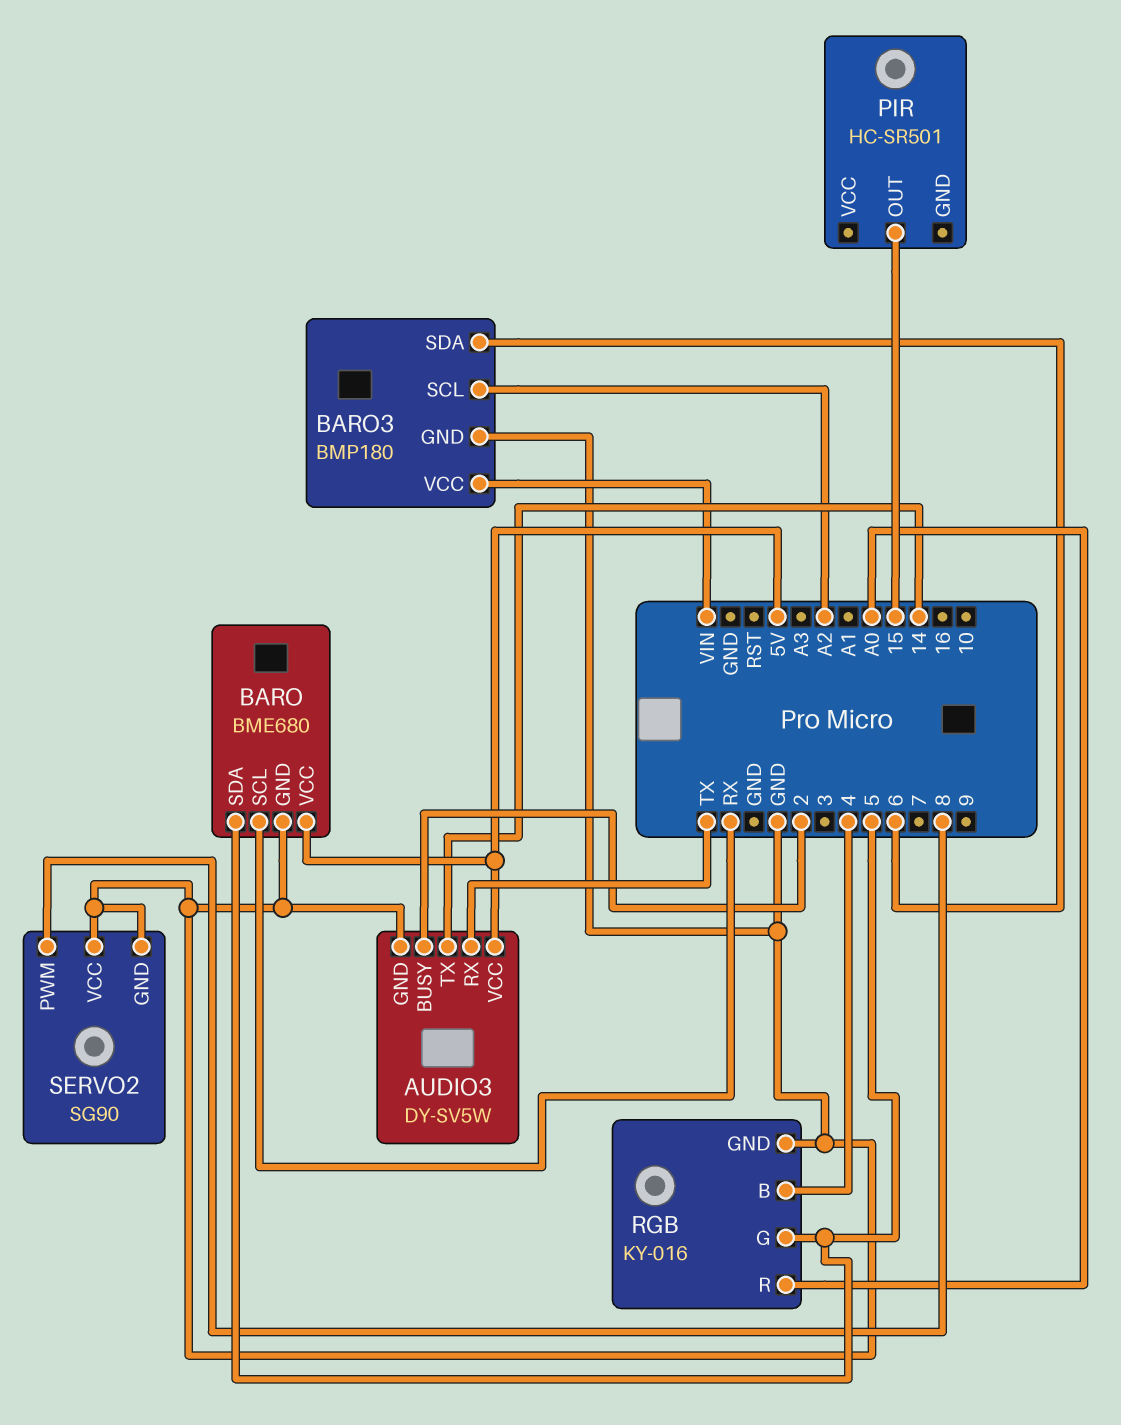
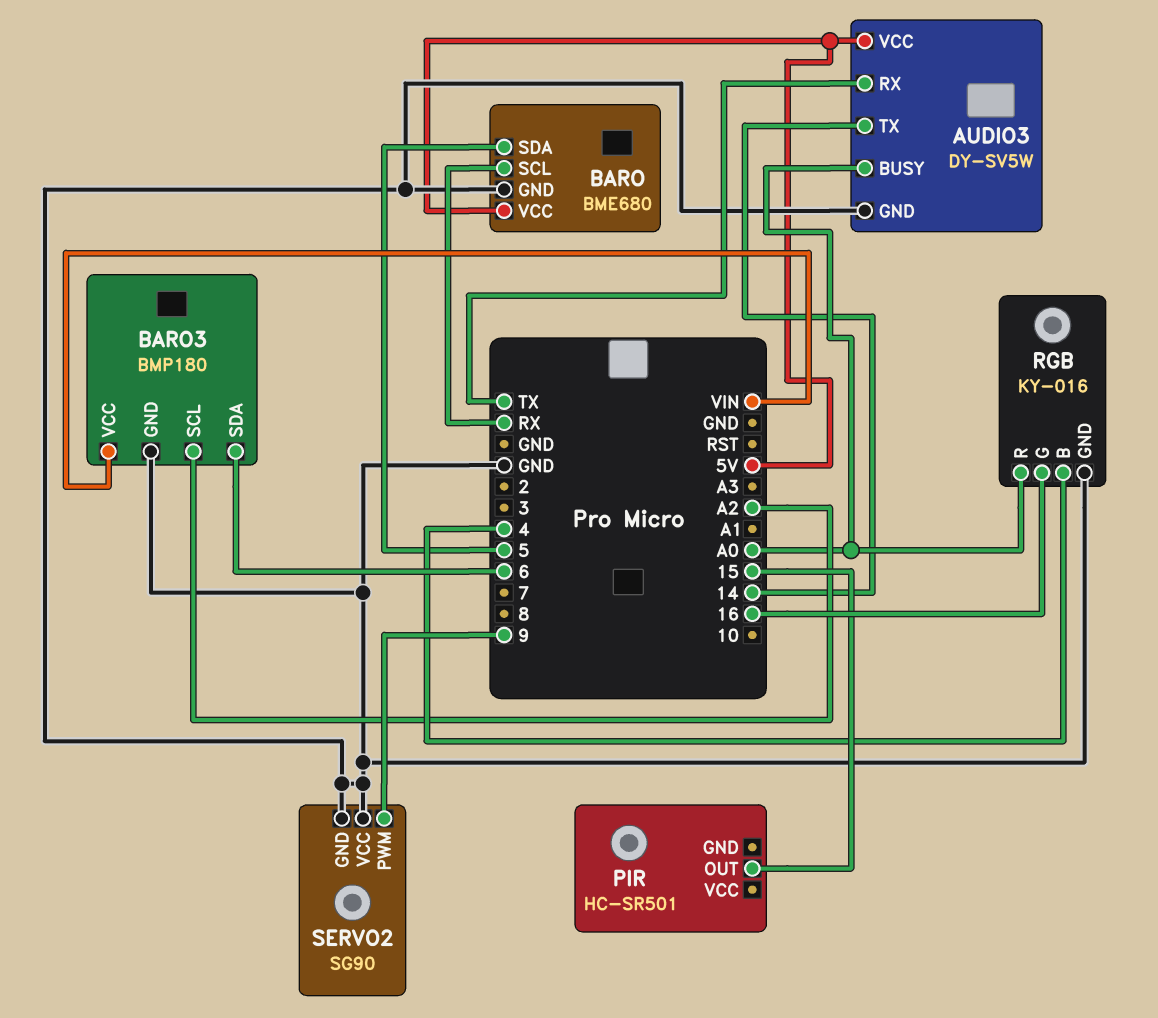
AUDIO3 pin BUSY: 2 -> A0
RGB pin G: 5 -> 16
SERVO2 pin PWM: 8 -> 9

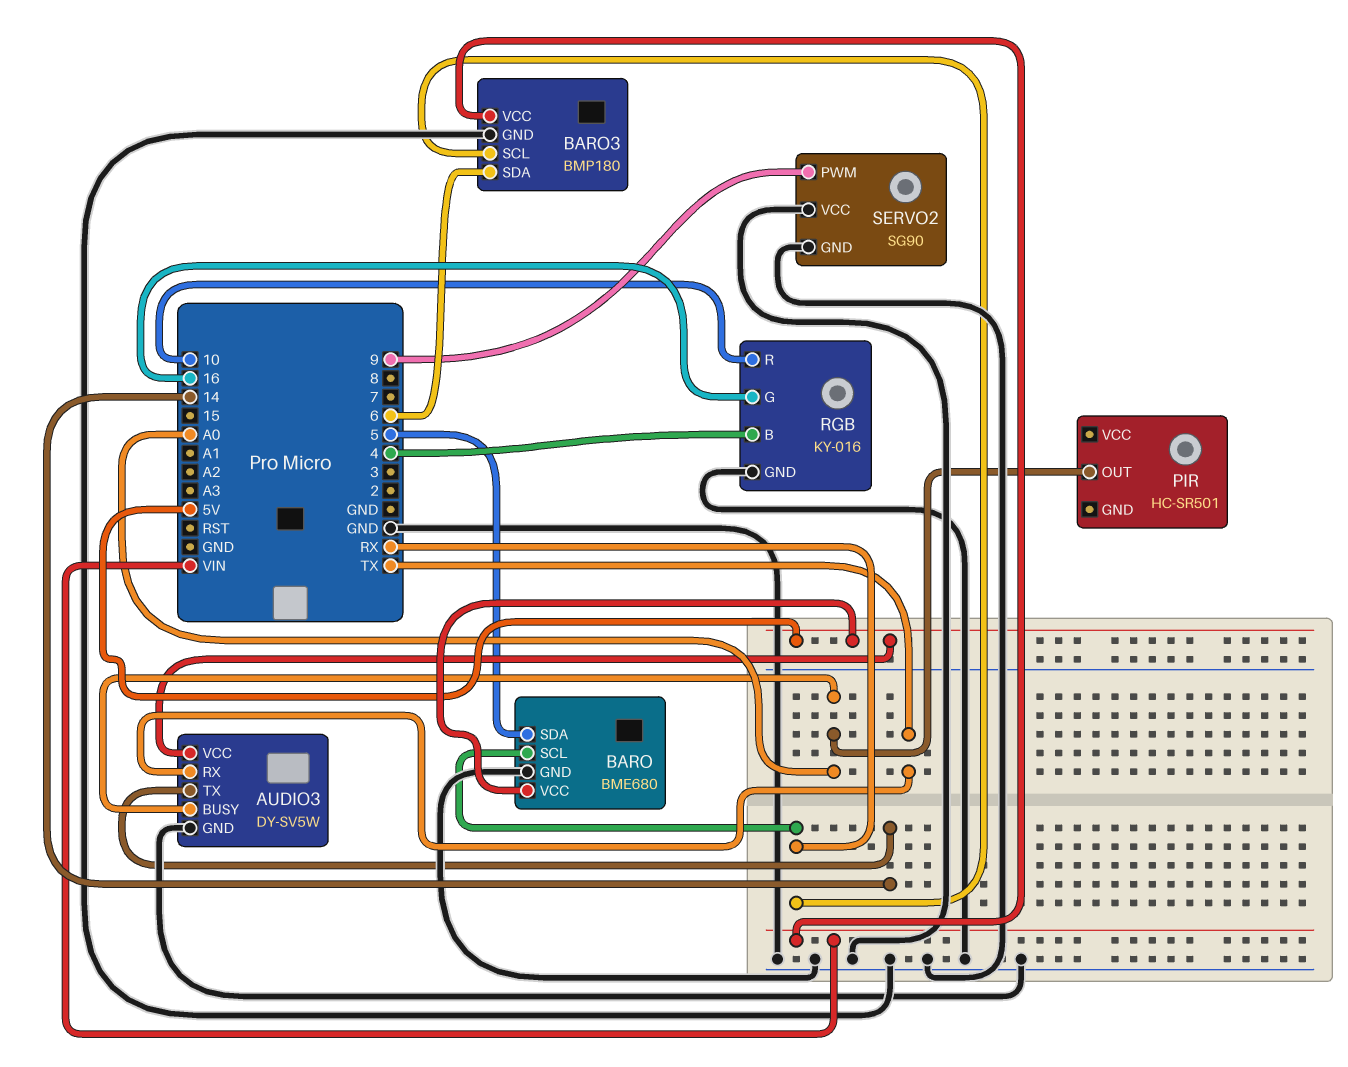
BARO3 pin SCL: A2 -> RX
PIR pin OUT: 15 -> A0
RGB pin R: A0 -> 10

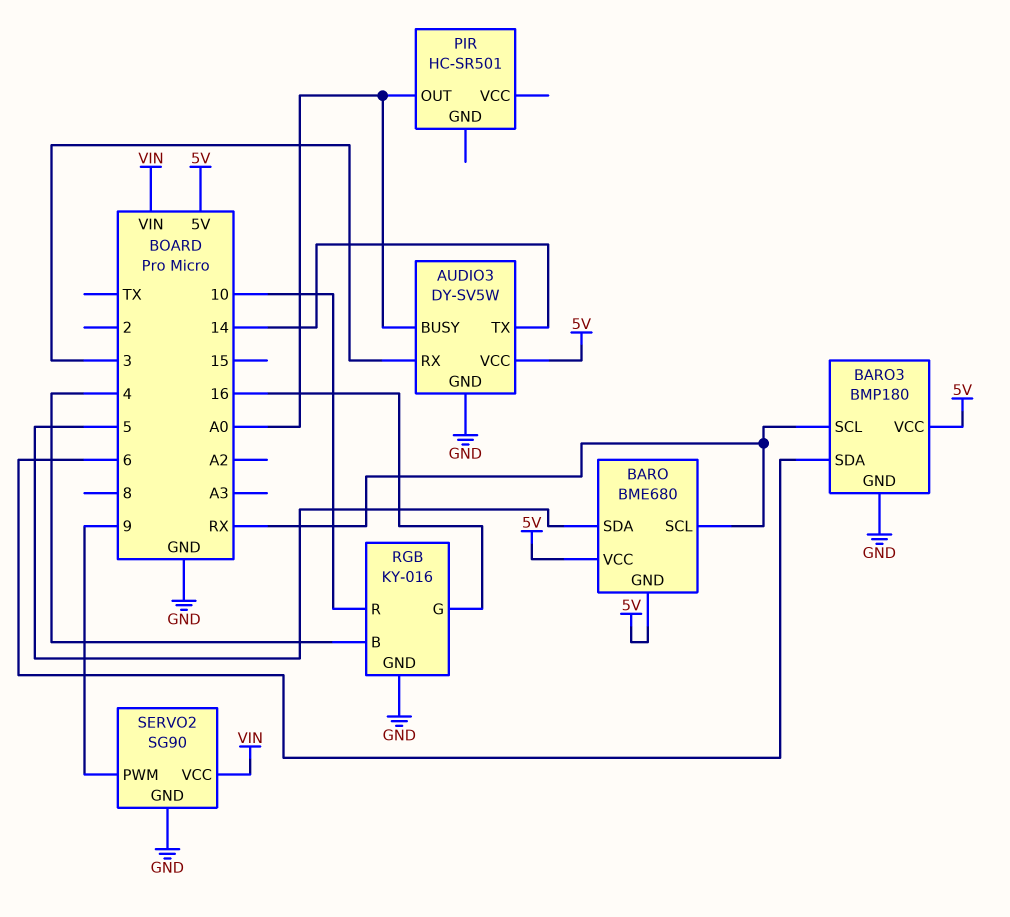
AUDIO3 pin RX: TX -> 3
BARO pin GND: GND -> 5V
BARO3 pin VCC: VIN -> 5V
SERVO2 pin VCC: GND -> VIN

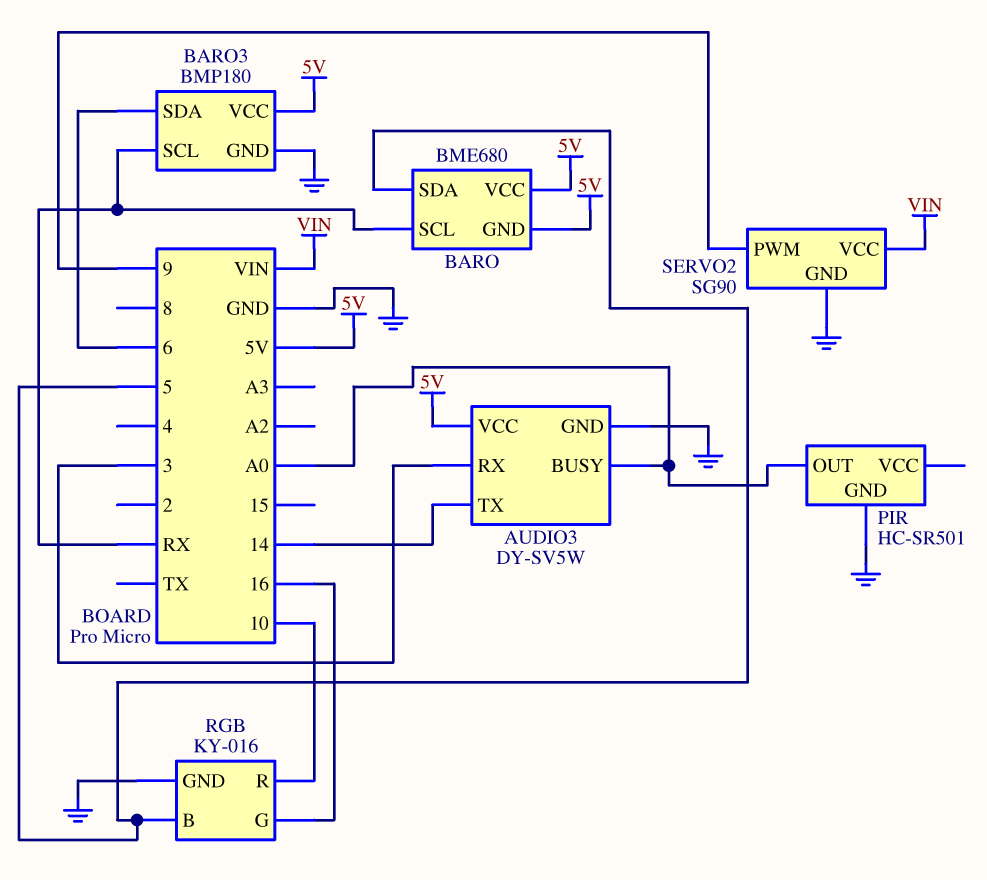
PIR pin GND: none -> GND
RGB pin B: 4 -> 5

